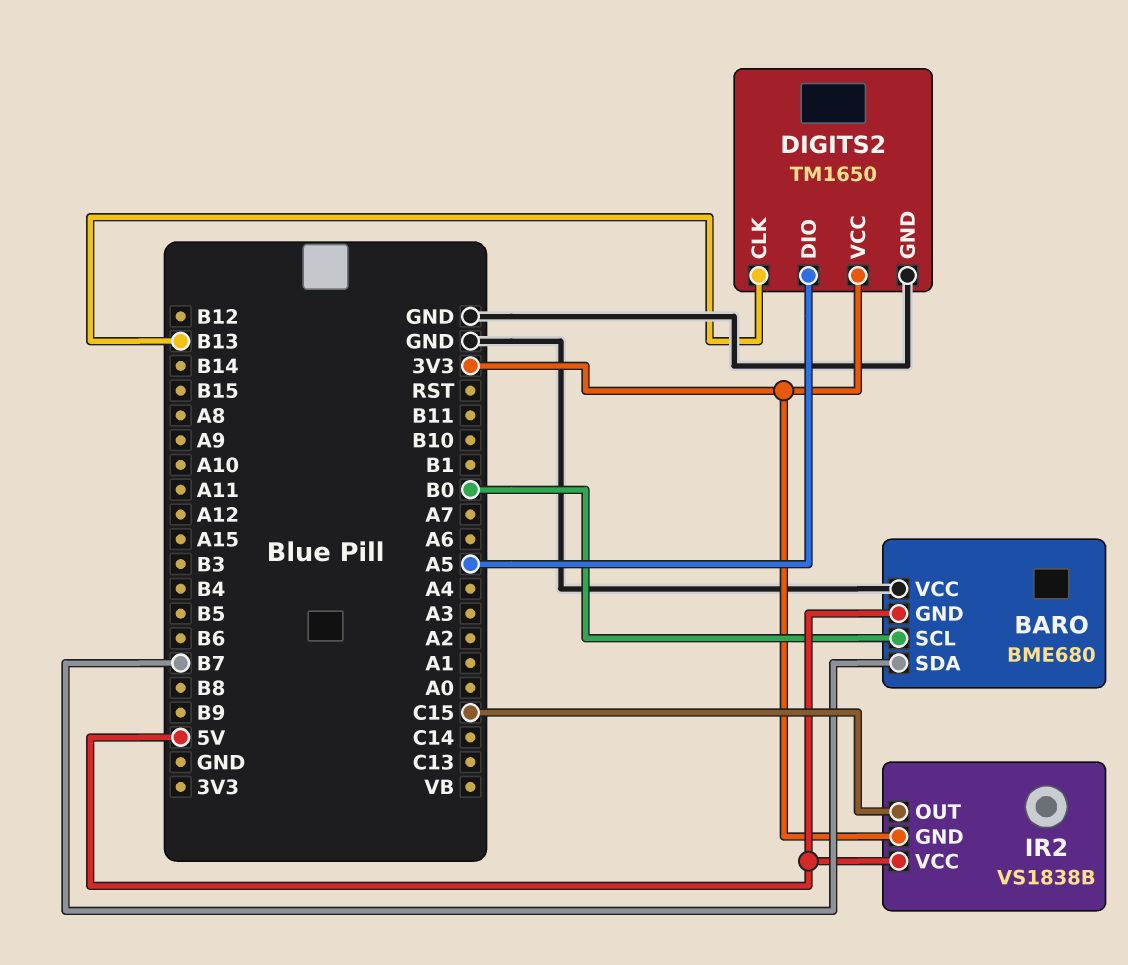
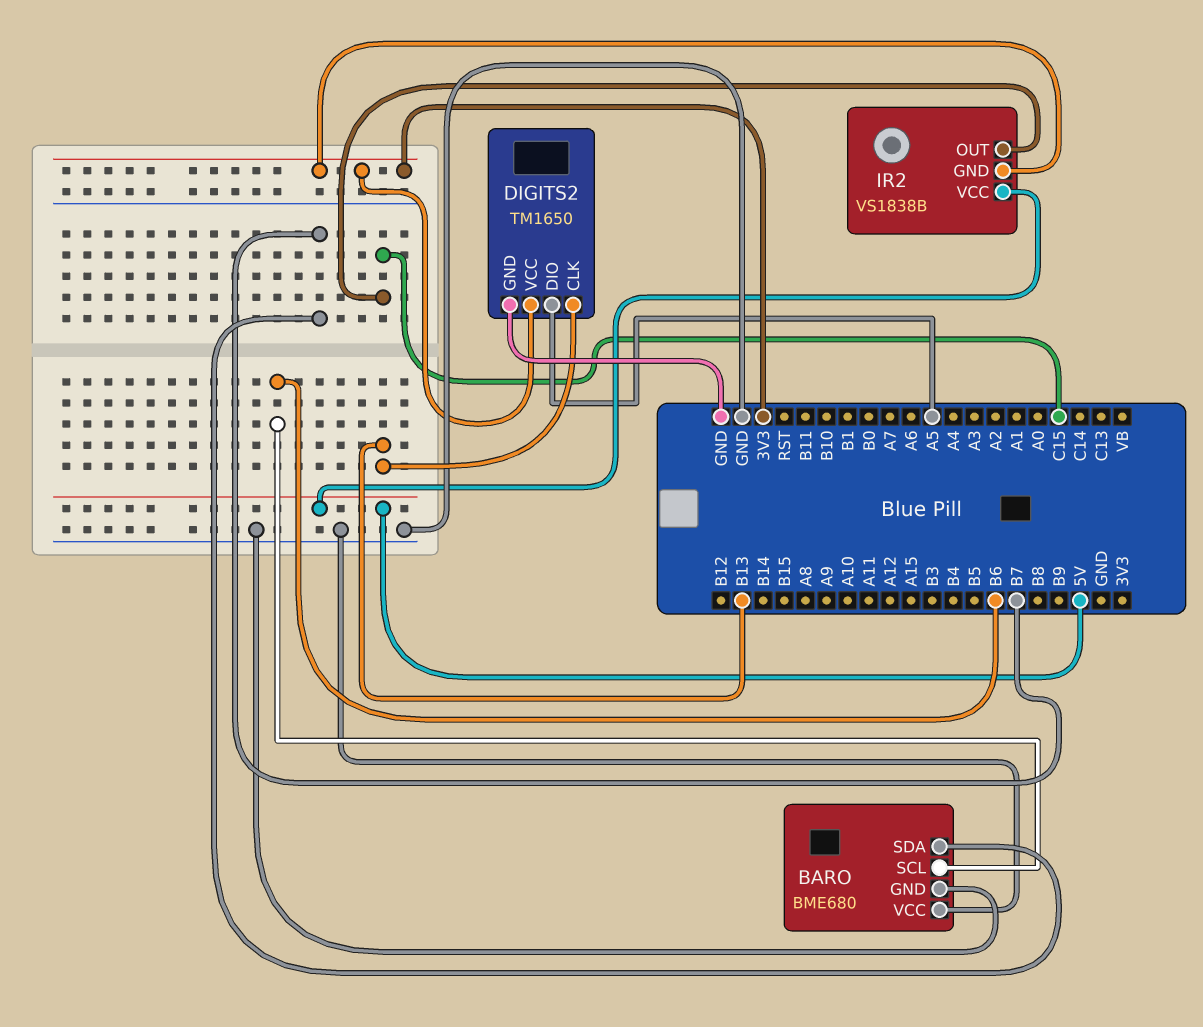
BARO pin GND: 5V -> GND
BARO pin SCL: B0 -> B6

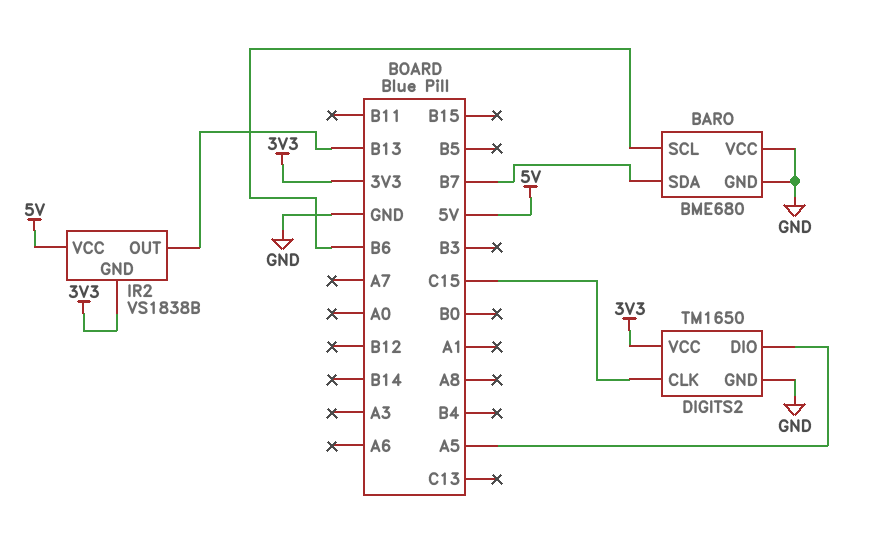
DIGITS2 pin CLK: B13 -> C15
IR2 pin OUT: C15 -> B13

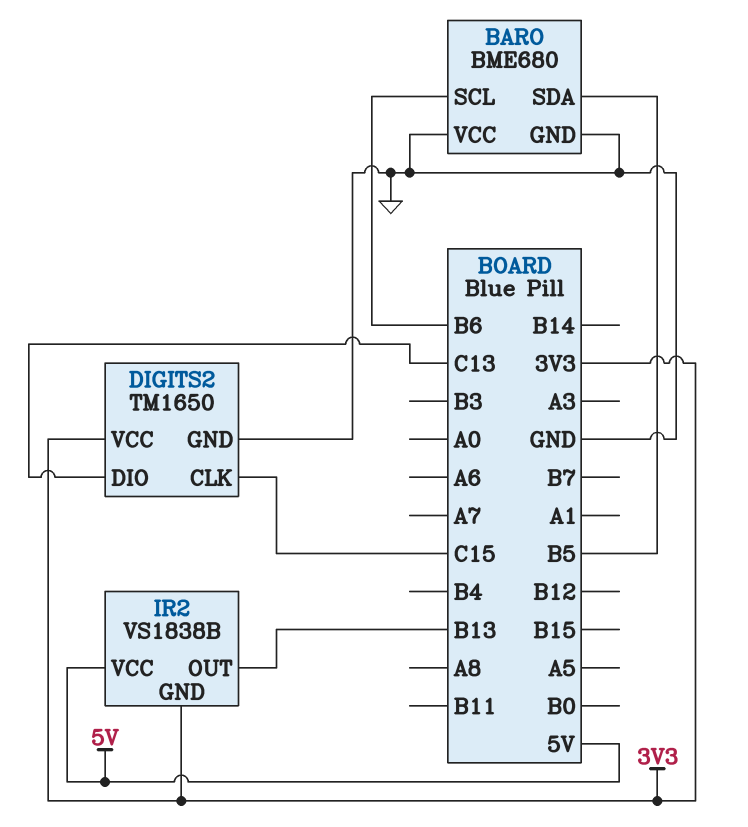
BARO pin SDA: B7 -> B5
DIGITS2 pin DIO: A5 -> C13

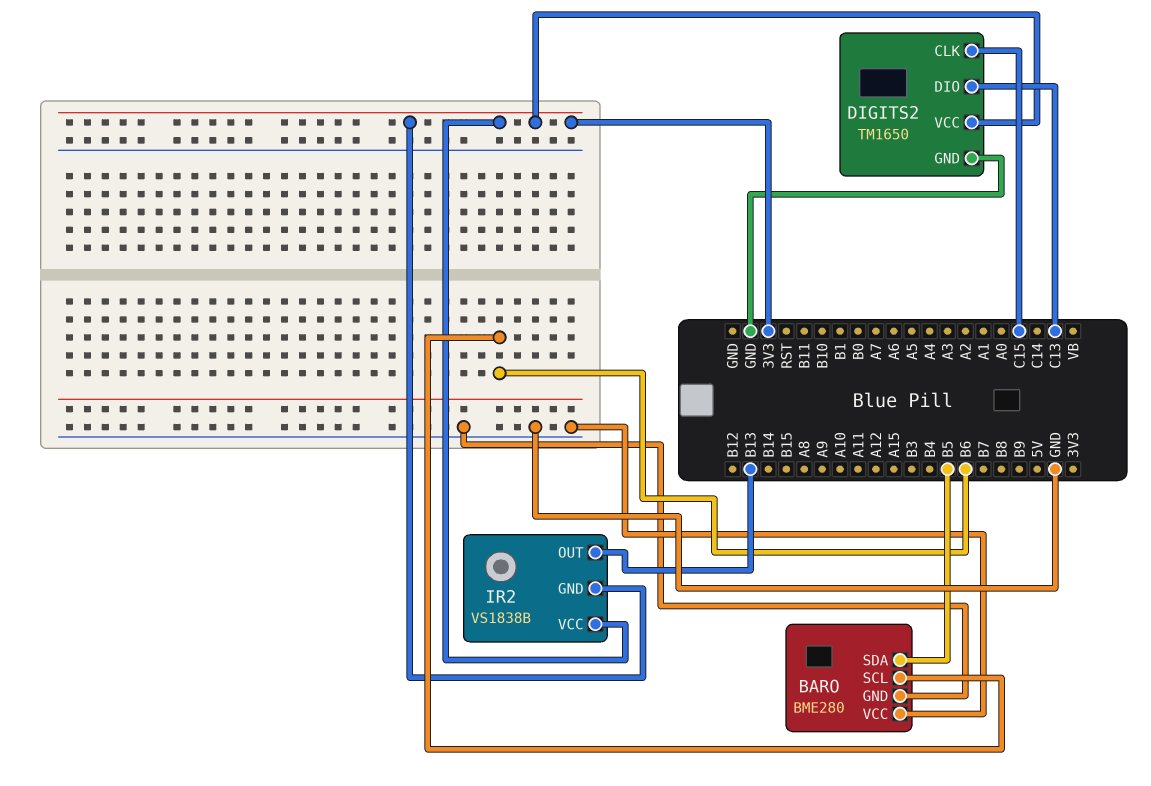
BARO: BME680 -> BME280
IR2 pin VCC: 5V -> 3V3

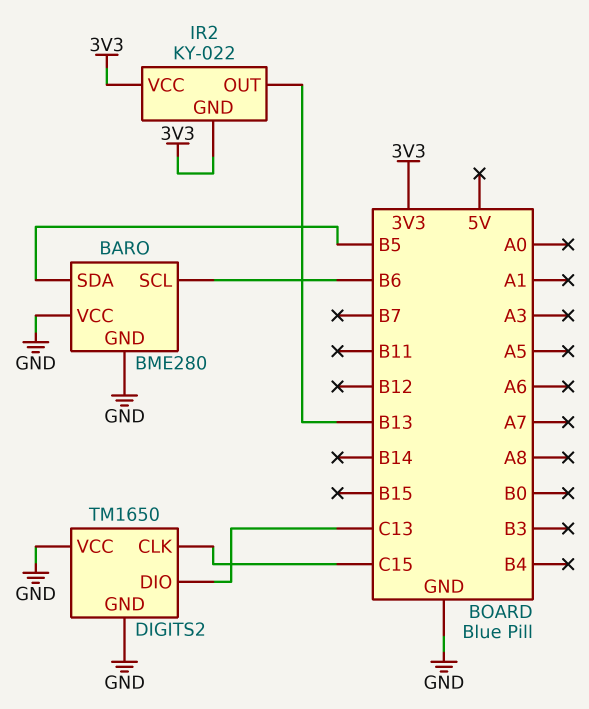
DIGITS2 pin VCC: 3V3 -> GND
IR2: VS1838B -> KY-022

